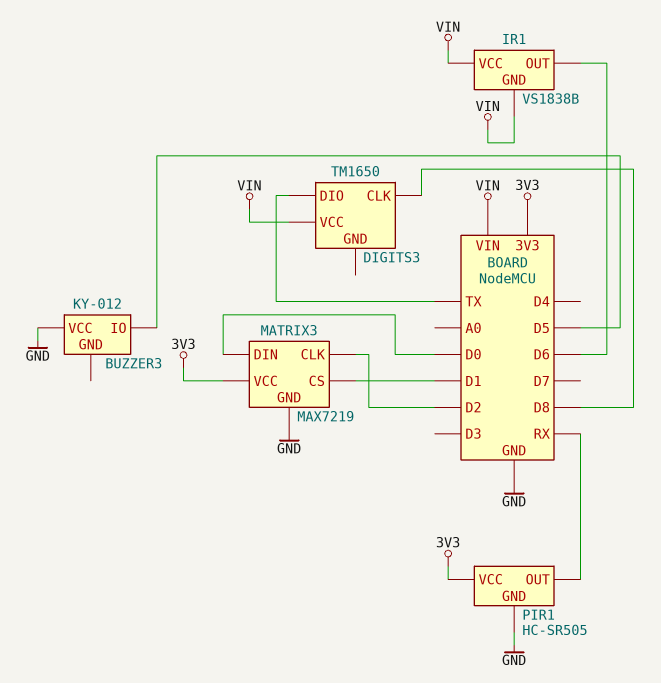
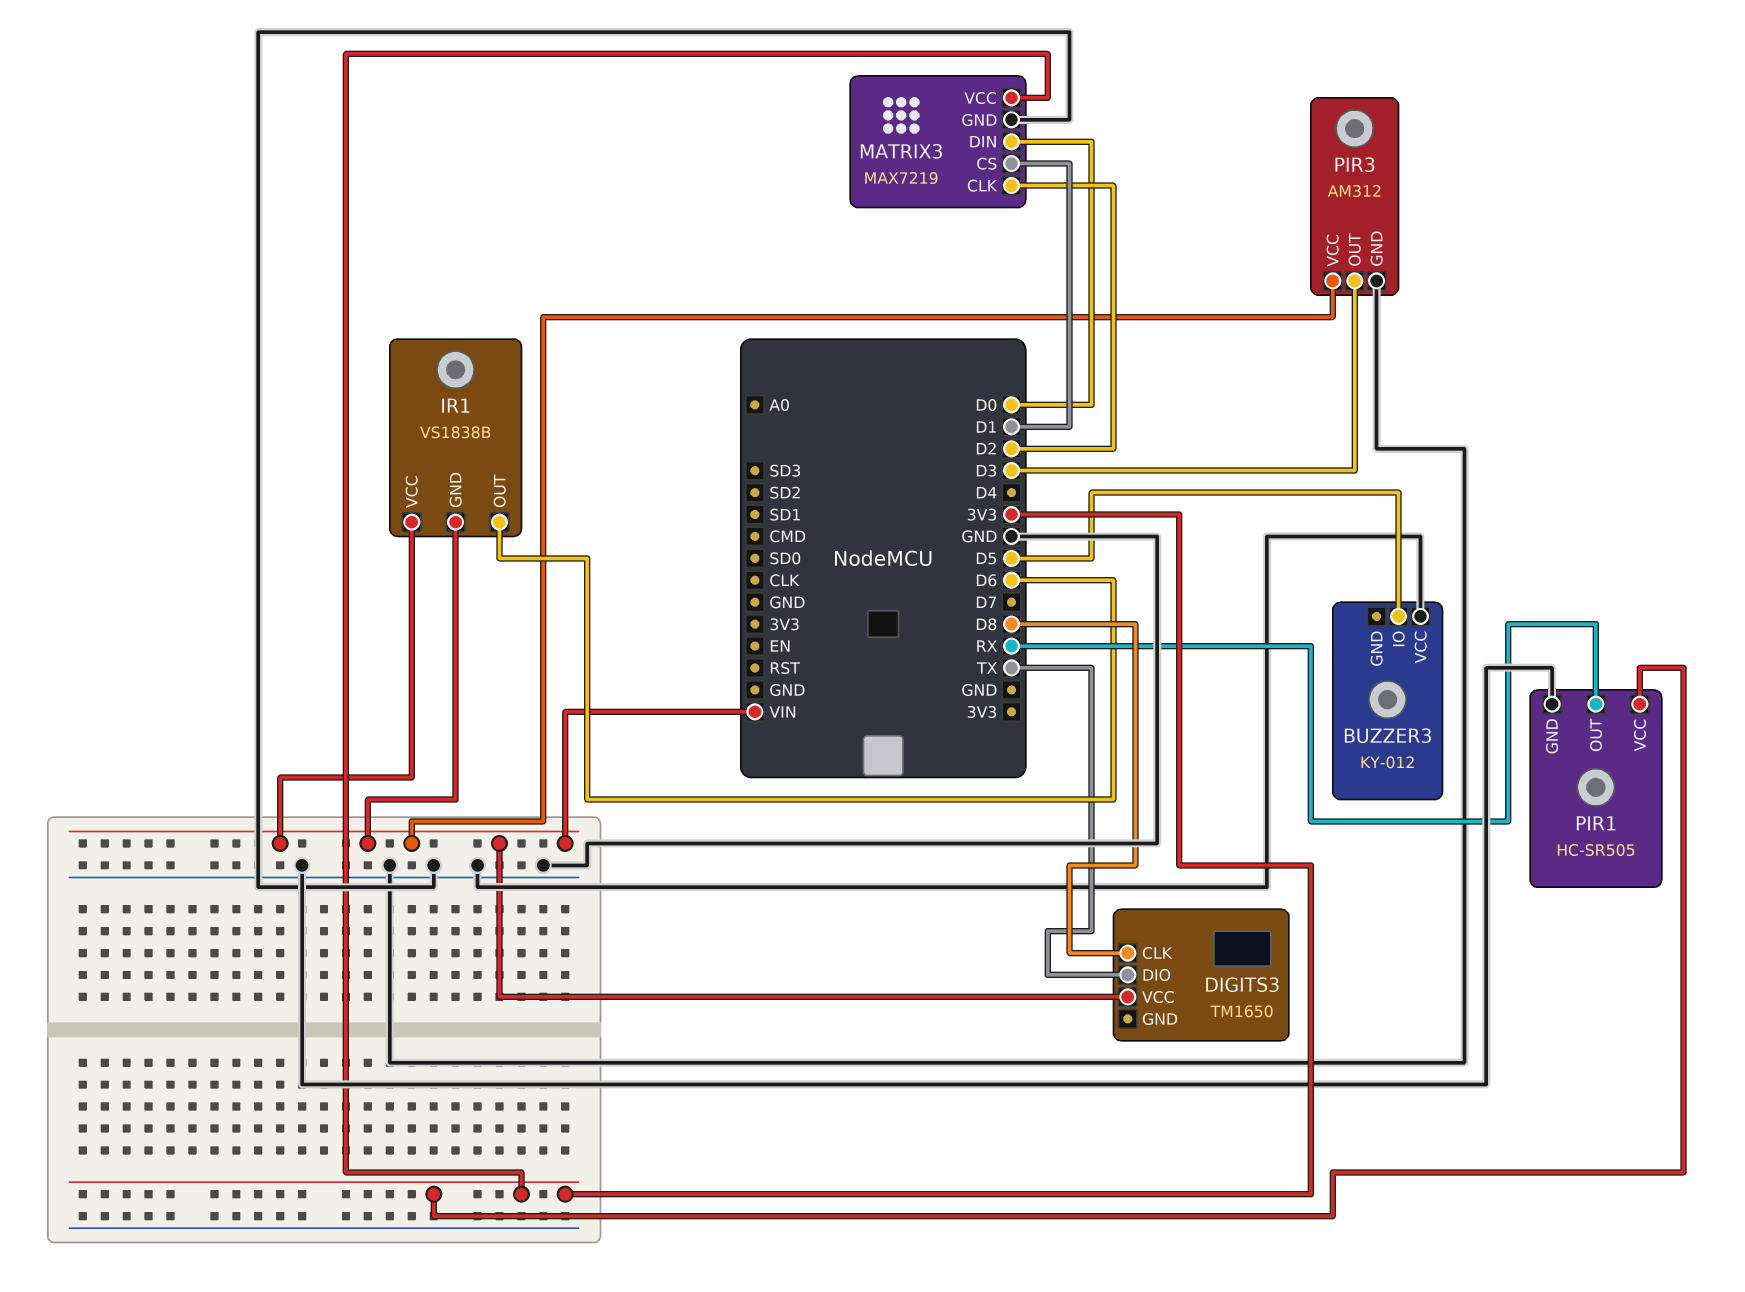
PIR3: none -> AM312
PIR3 pin GND: none -> GND
PIR3 pin OUT: none -> D3
PIR3 pin VCC: none -> VIN

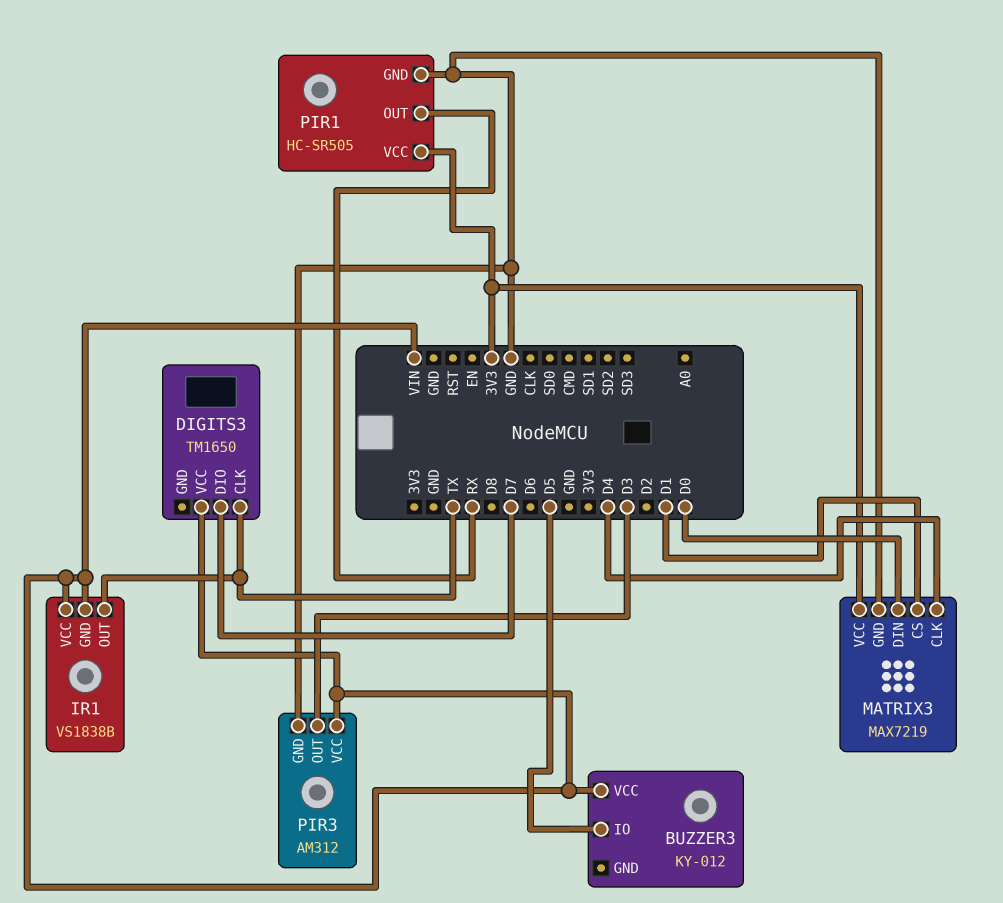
BUZZER3 pin VCC: GND -> VIN
DIGITS3 pin CLK: D8 -> TX
DIGITS3 pin DIO: TX -> D7
IR1 pin OUT: D6 -> TX
MATRIX3 pin CLK: D2 -> D4

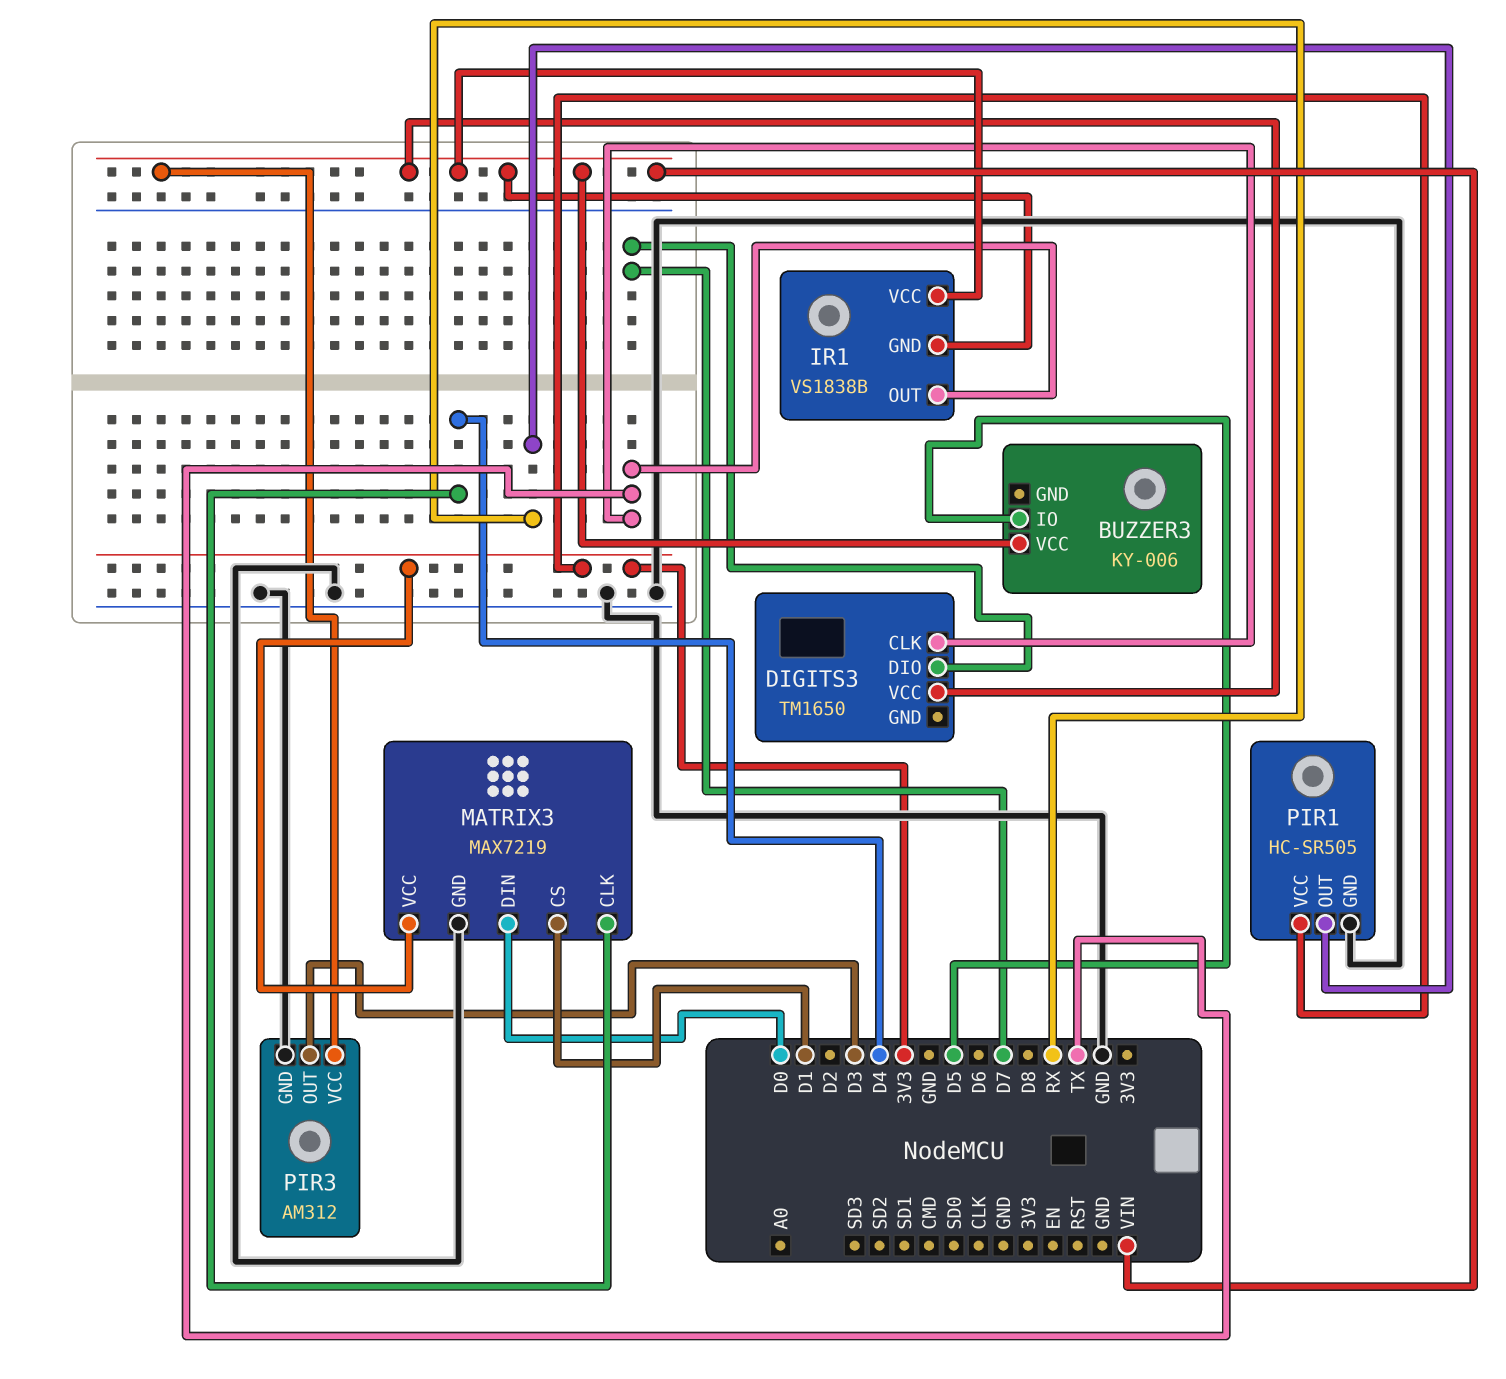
BUZZER3: KY-012 -> KY-006

